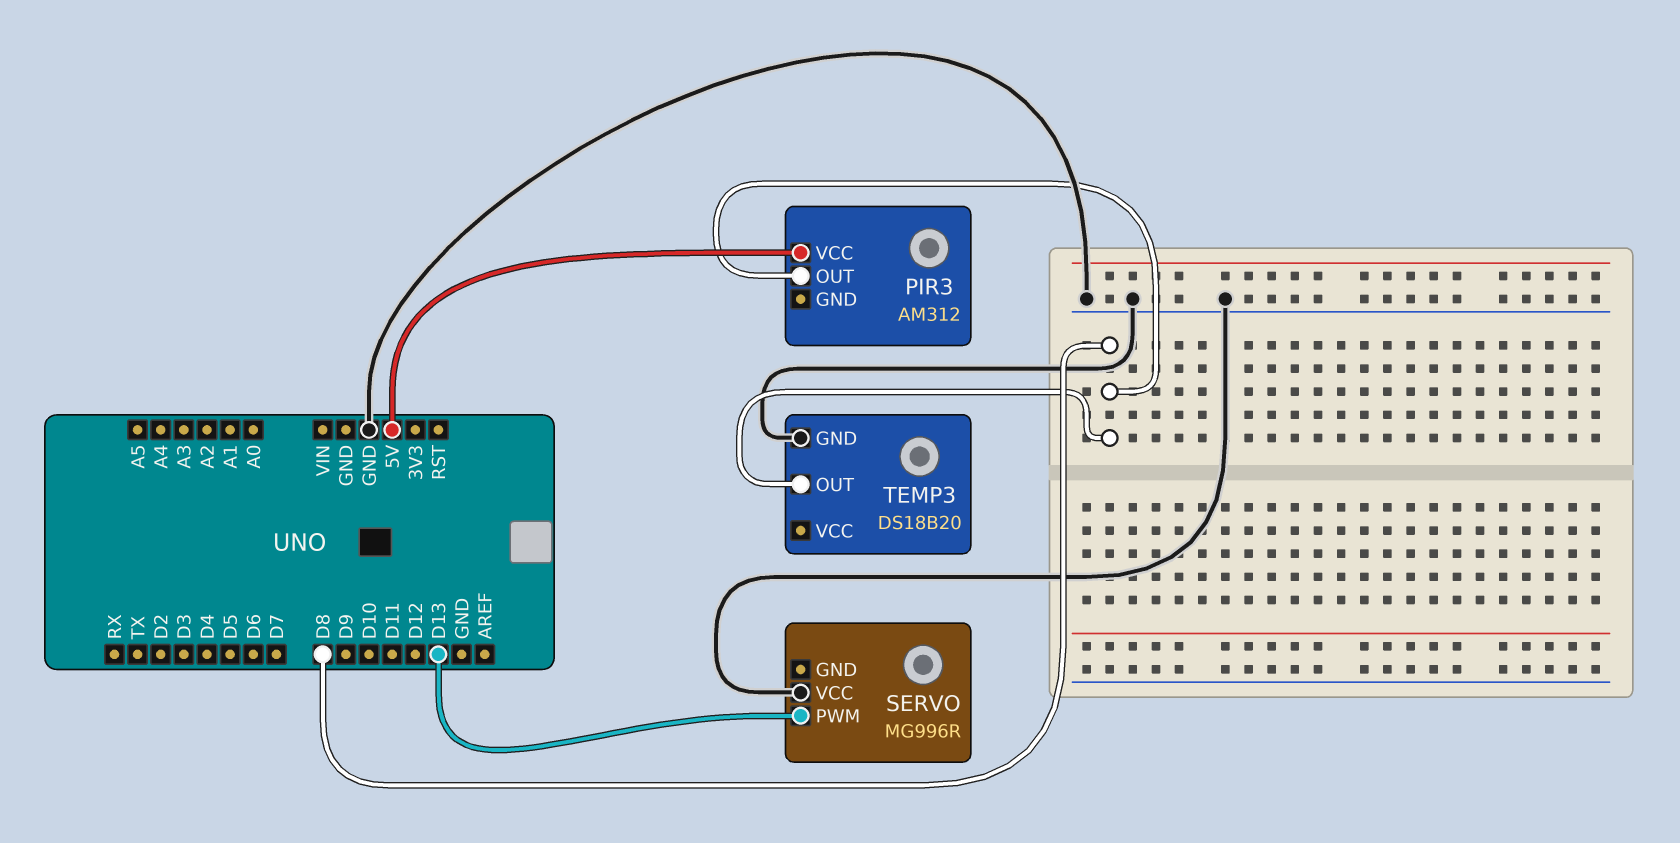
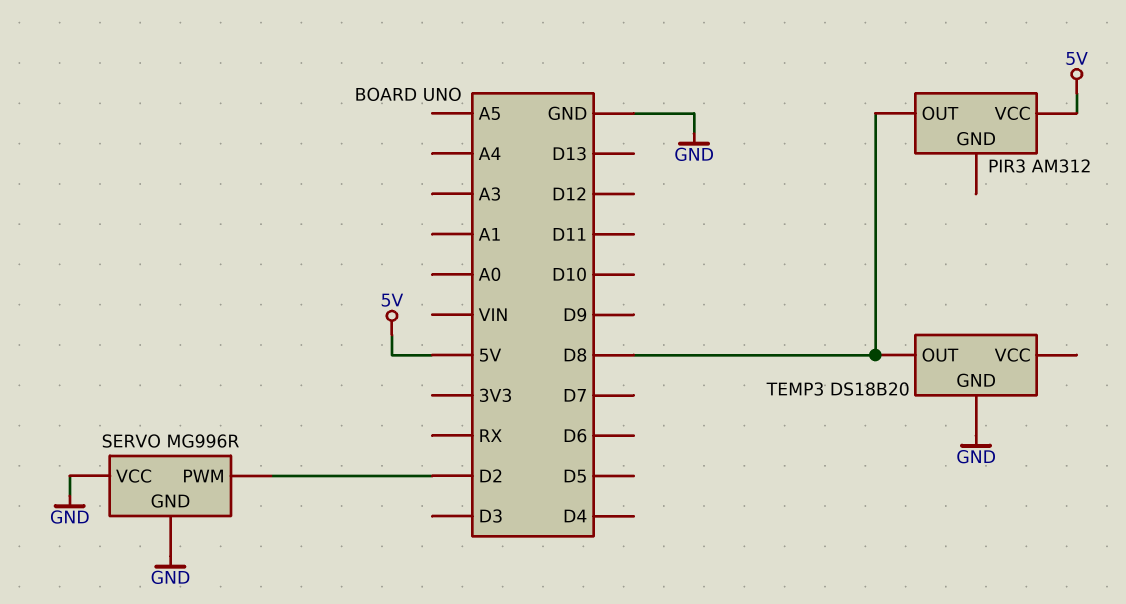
SERVO pin GND: none -> GND
SERVO pin PWM: D13 -> D2

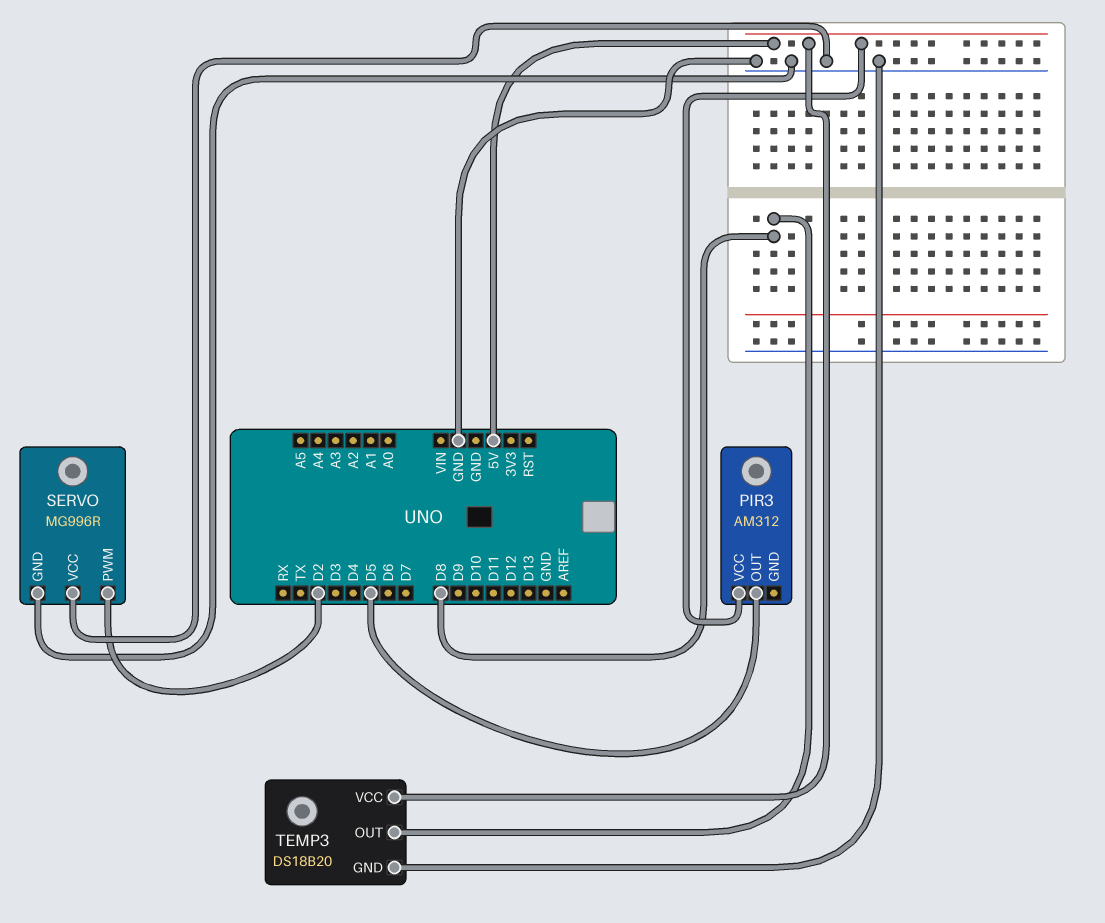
PIR3 pin OUT: D8 -> D5
TEMP3 pin VCC: none -> 5V

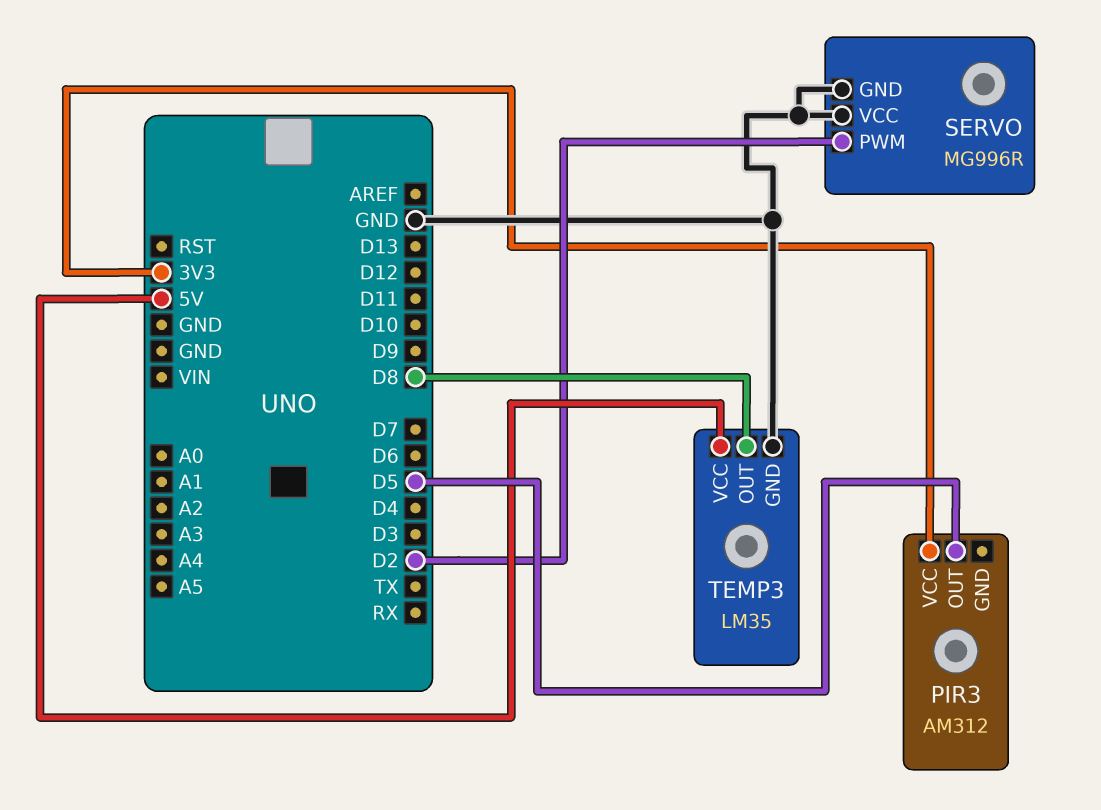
PIR3 pin VCC: 5V -> 3V3
TEMP3: DS18B20 -> LM35

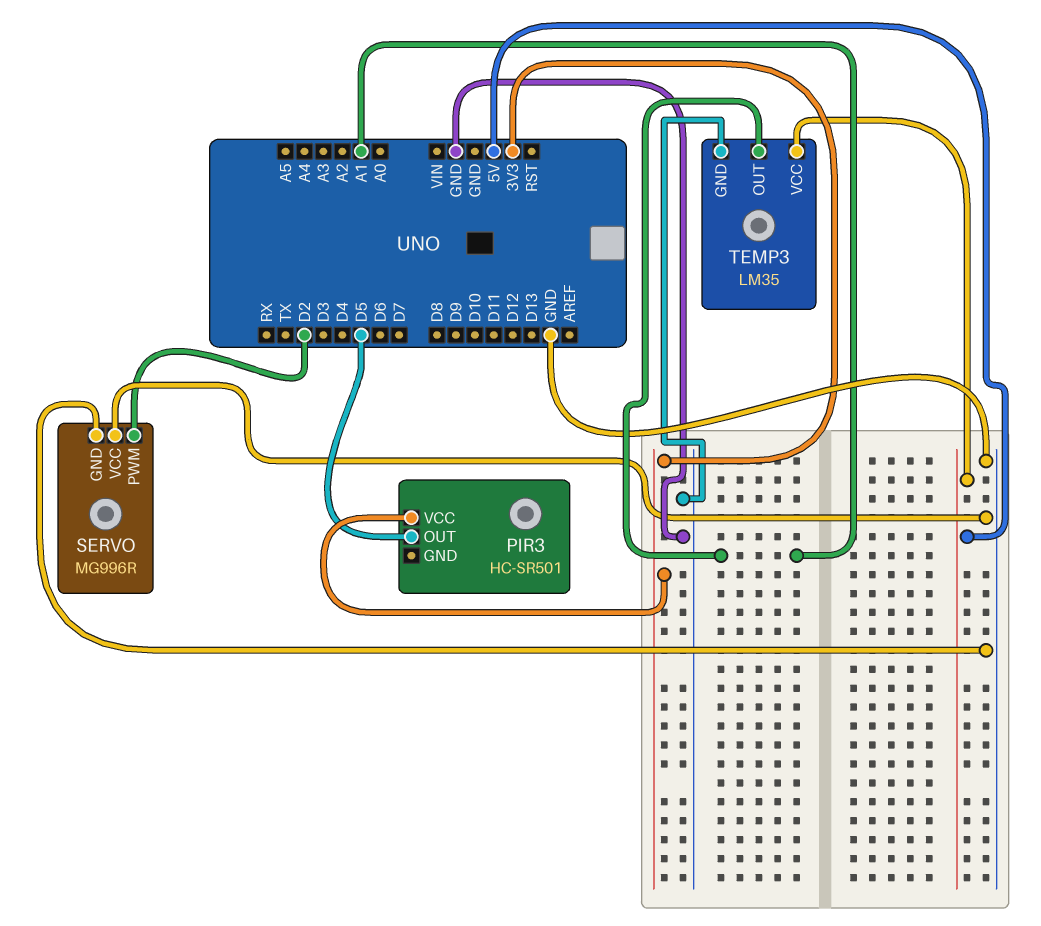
PIR3: AM312 -> HC-SR501
TEMP3 pin OUT: D8 -> A1

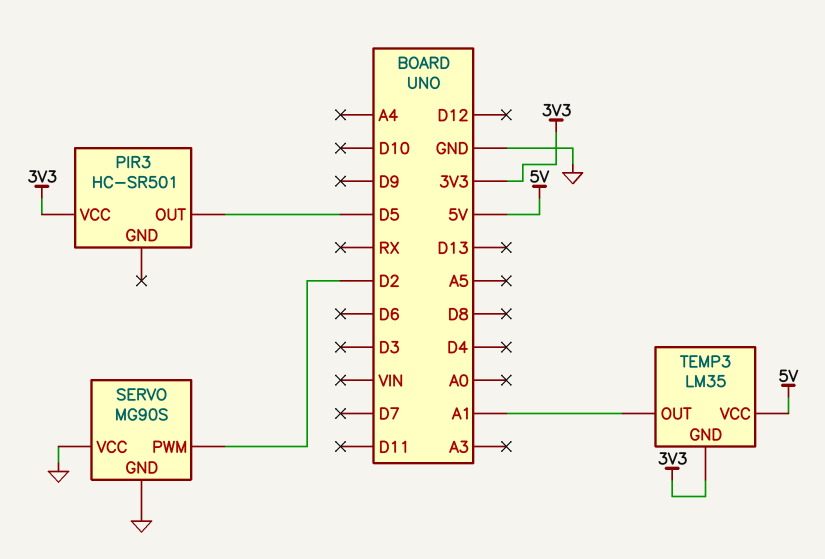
SERVO: MG996R -> MG90S
TEMP3 pin GND: GND -> 3V3

